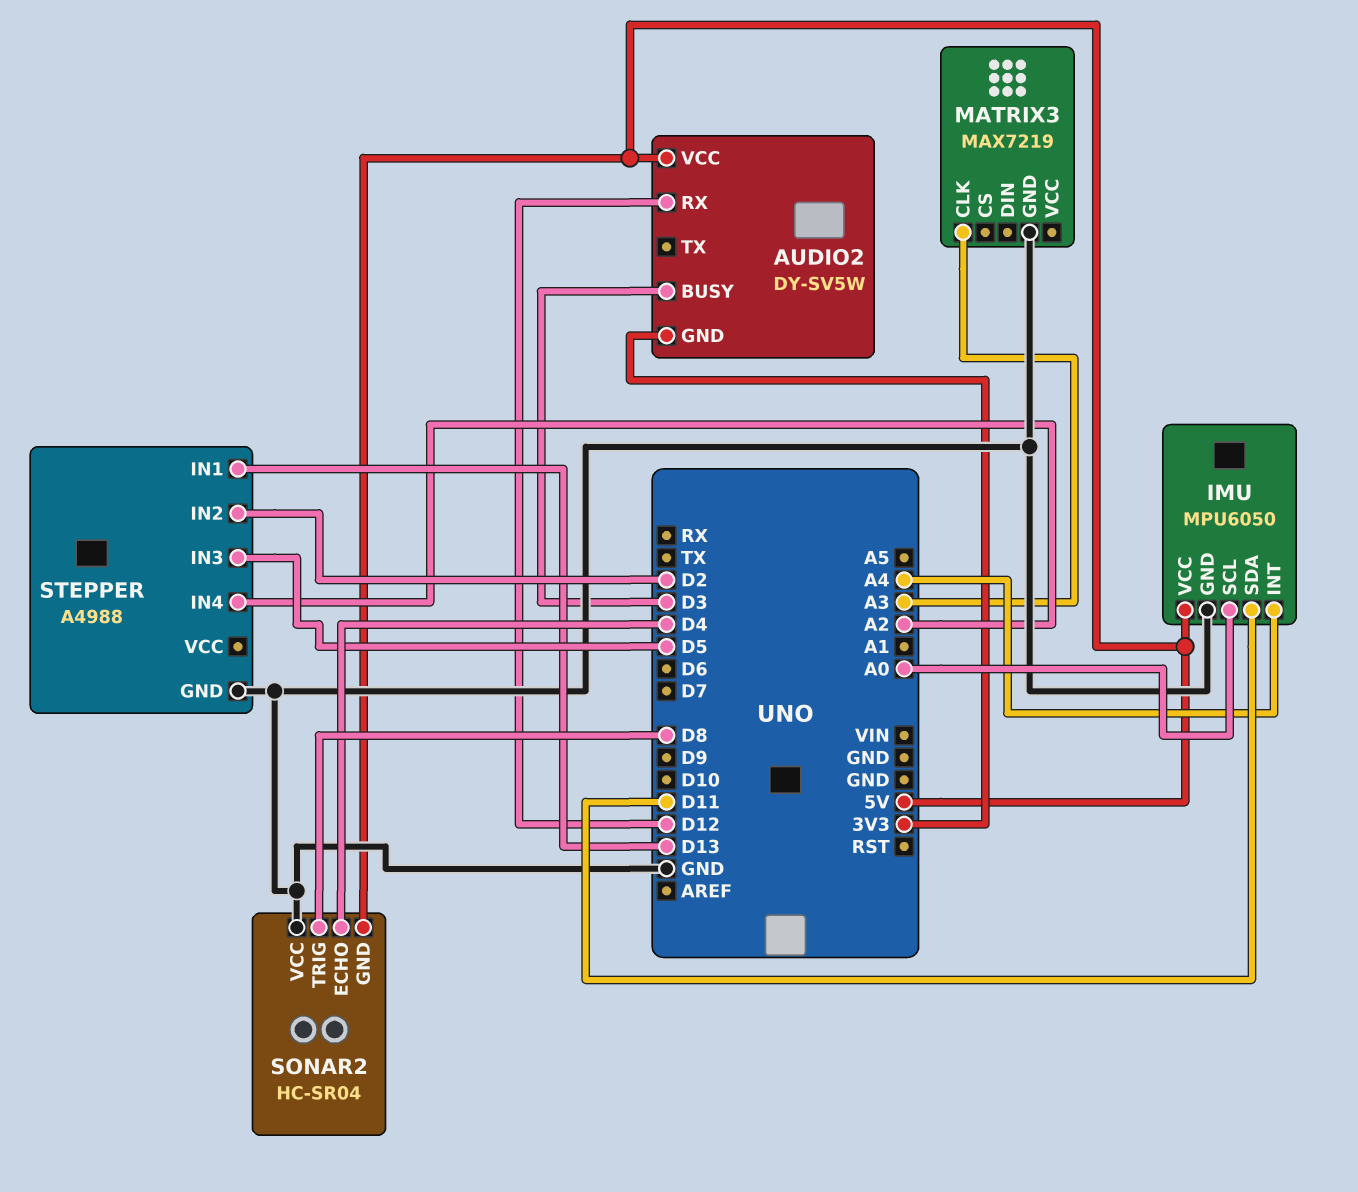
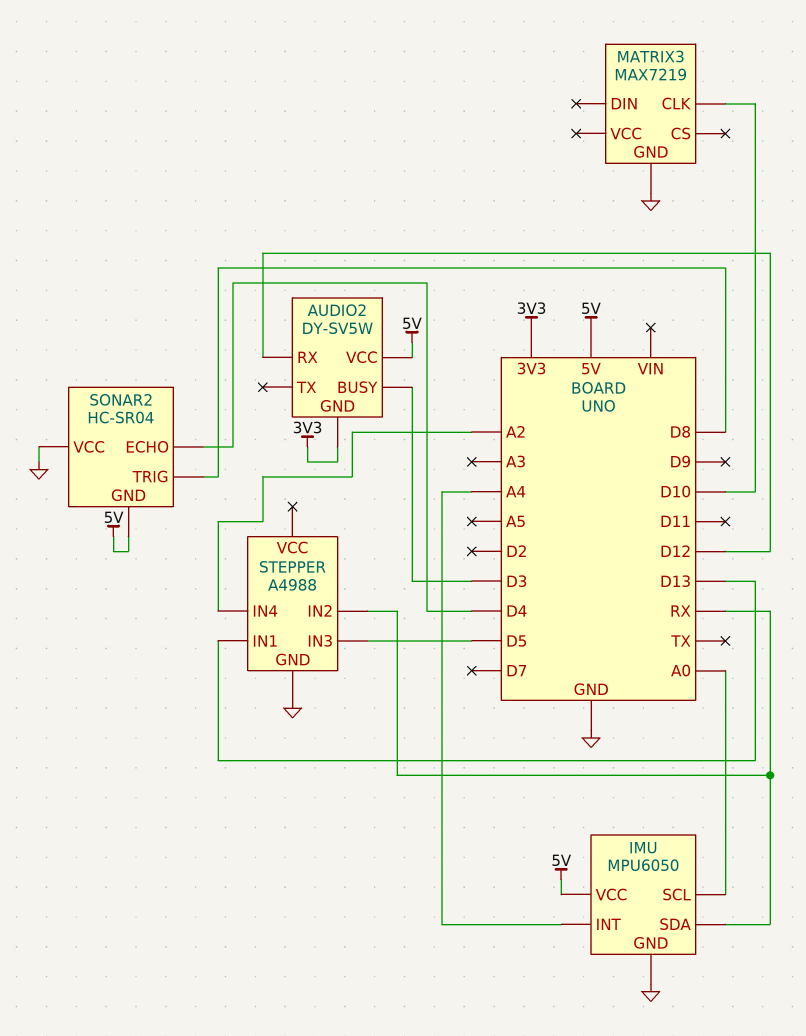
IMU pin SDA: D11 -> RX
MATRIX3 pin CLK: A3 -> D10
STEPPER pin IN2: D2 -> RX

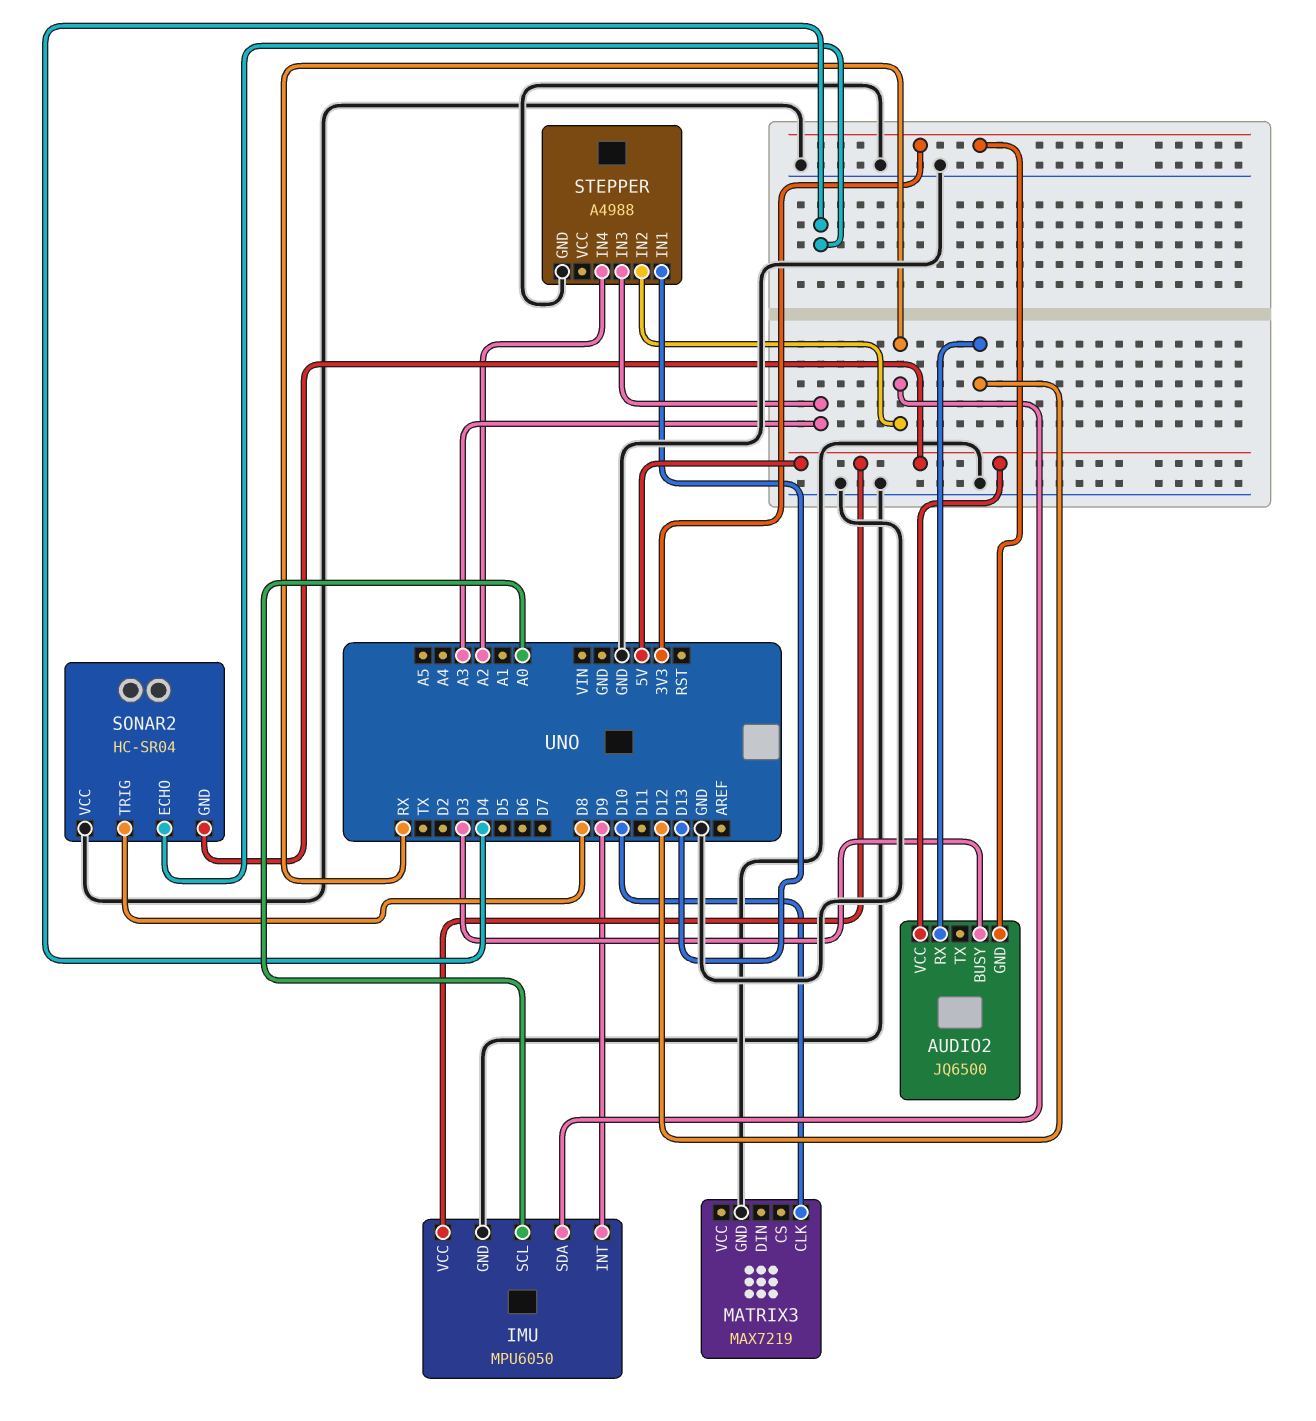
AUDIO2: DY-SV5W -> JQ6500
IMU pin INT: A4 -> D9
STEPPER pin IN3: D5 -> A3

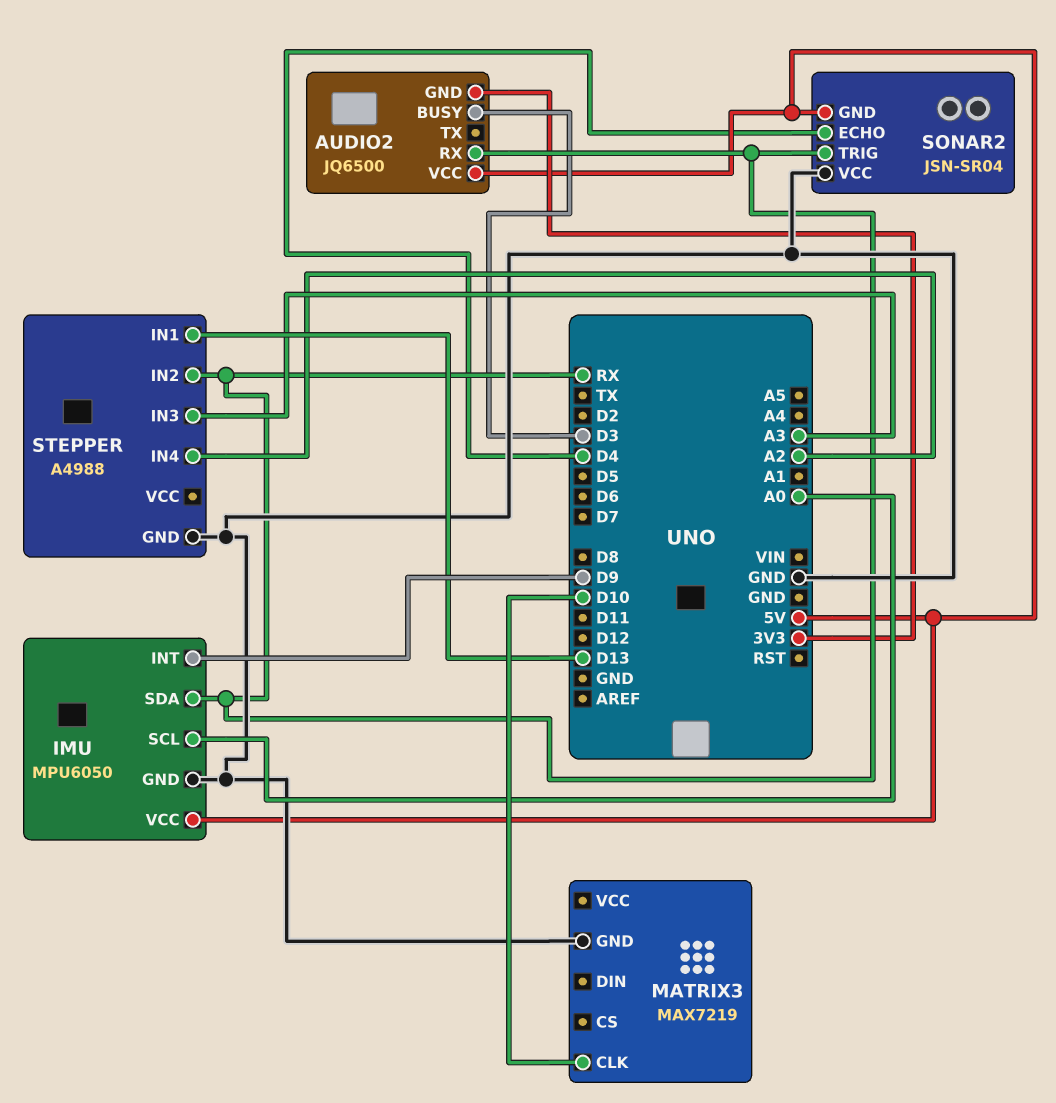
AUDIO2 pin RX: D12 -> RX
SONAR2: HC-SR04 -> JSN-SR04
SONAR2 pin TRIG: D8 -> RX

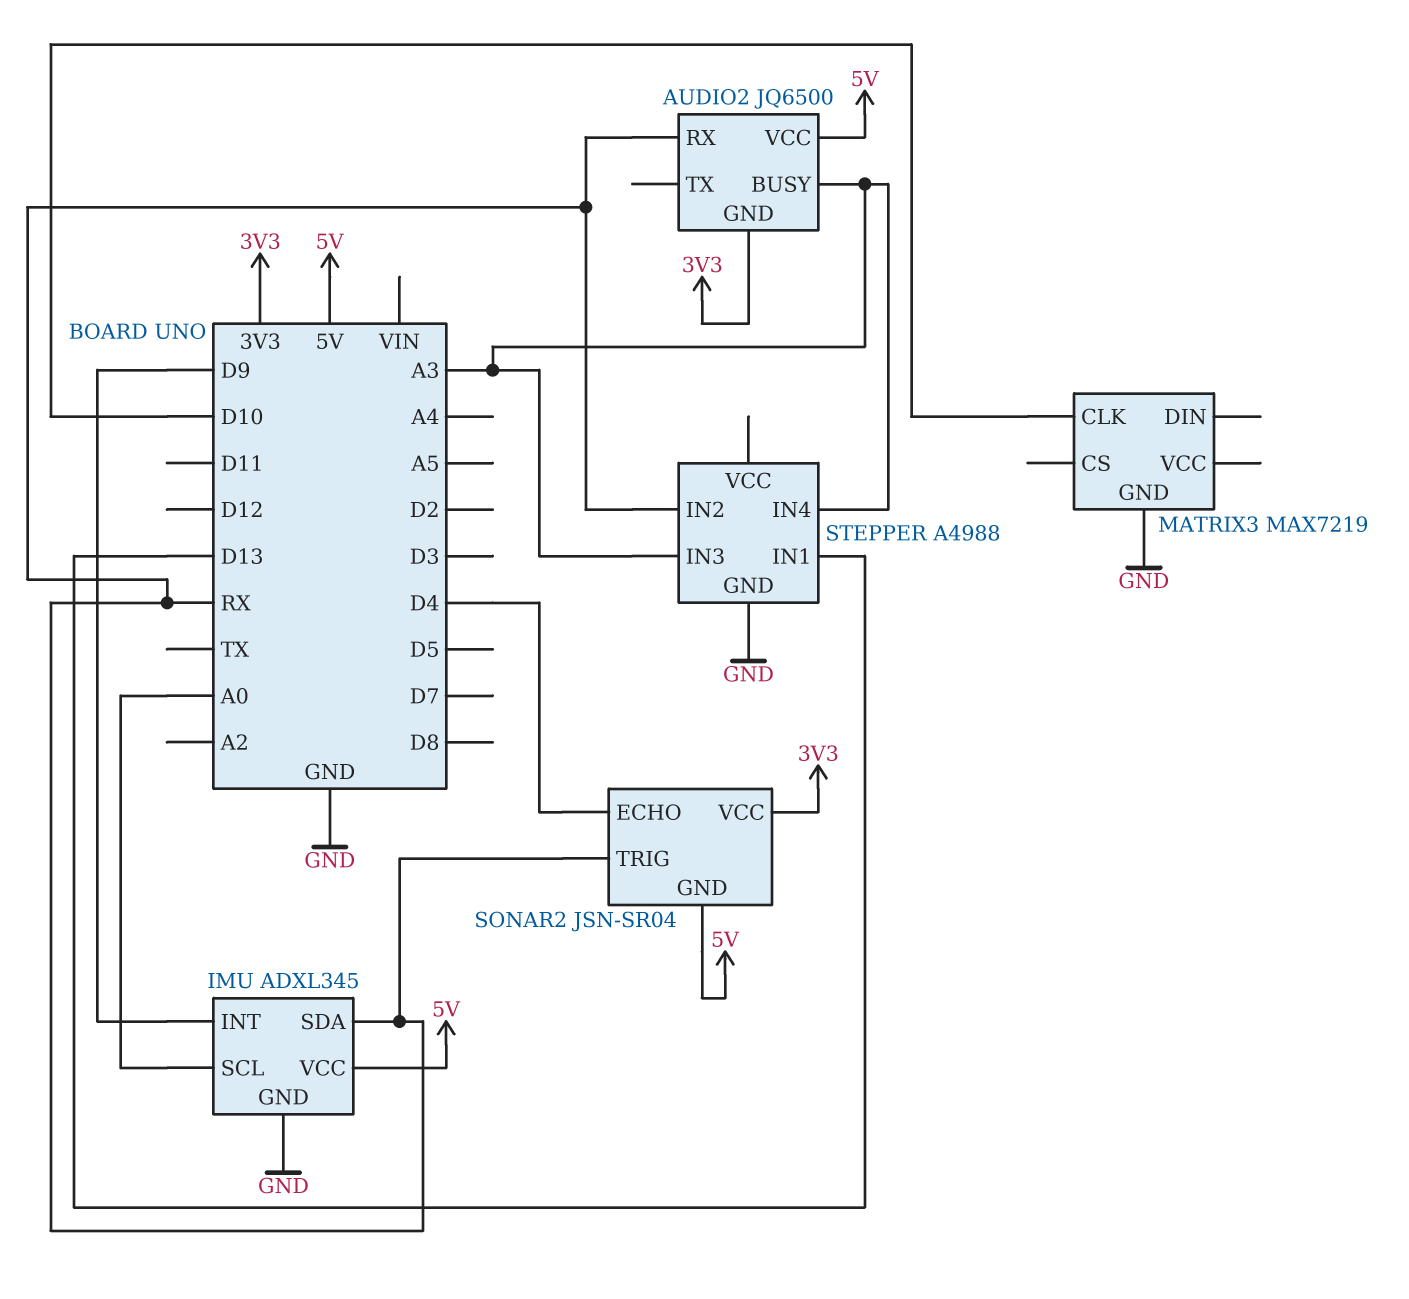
AUDIO2 pin BUSY: D3 -> A3
IMU: MPU6050 -> ADXL345
SONAR2 pin VCC: GND -> 3V3
STEPPER pin IN4: A2 -> A3

